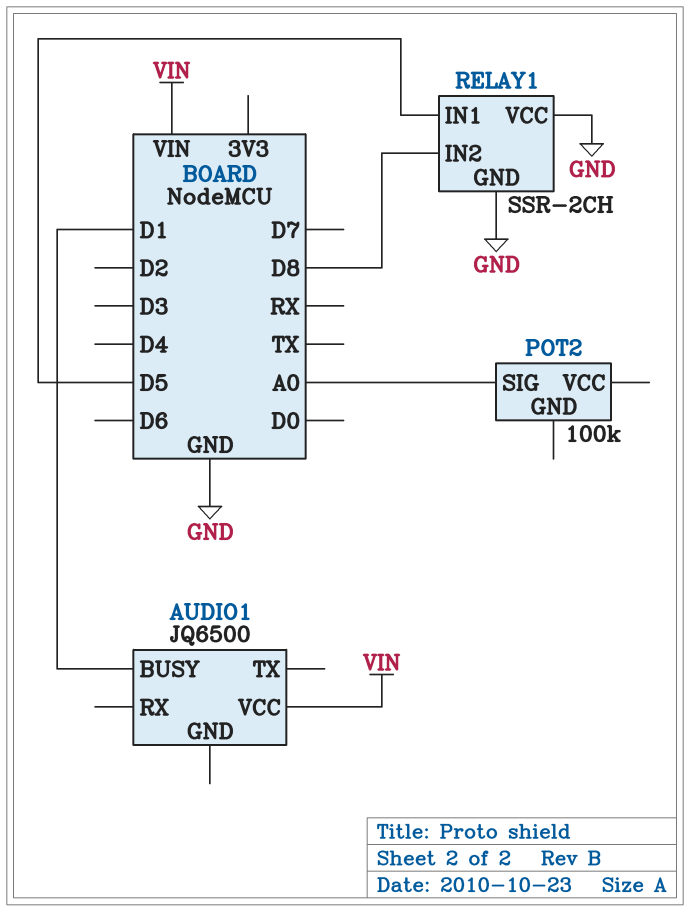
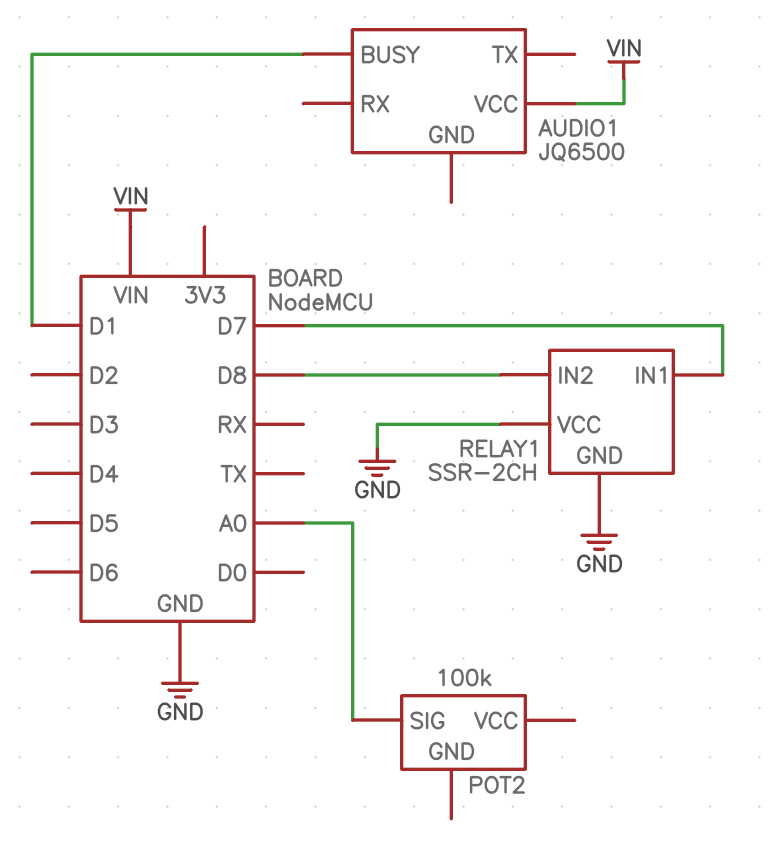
RELAY1 pin IN1: D5 -> D7

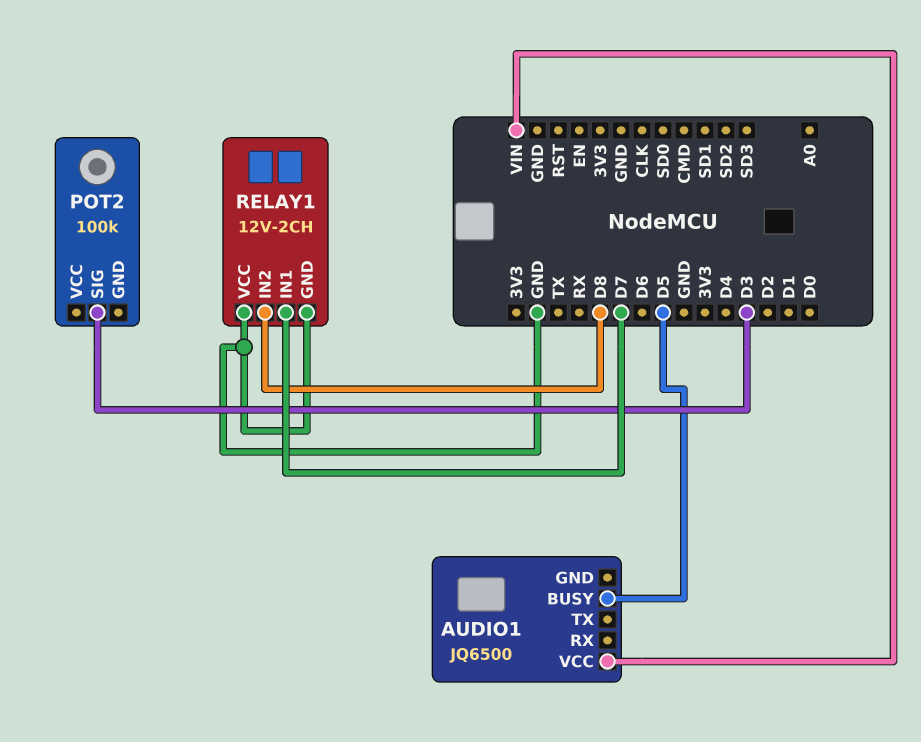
AUDIO1 pin BUSY: D1 -> D5
POT2 pin SIG: A0 -> D3
RELAY1: SSR-2CH -> 12V-2CH

